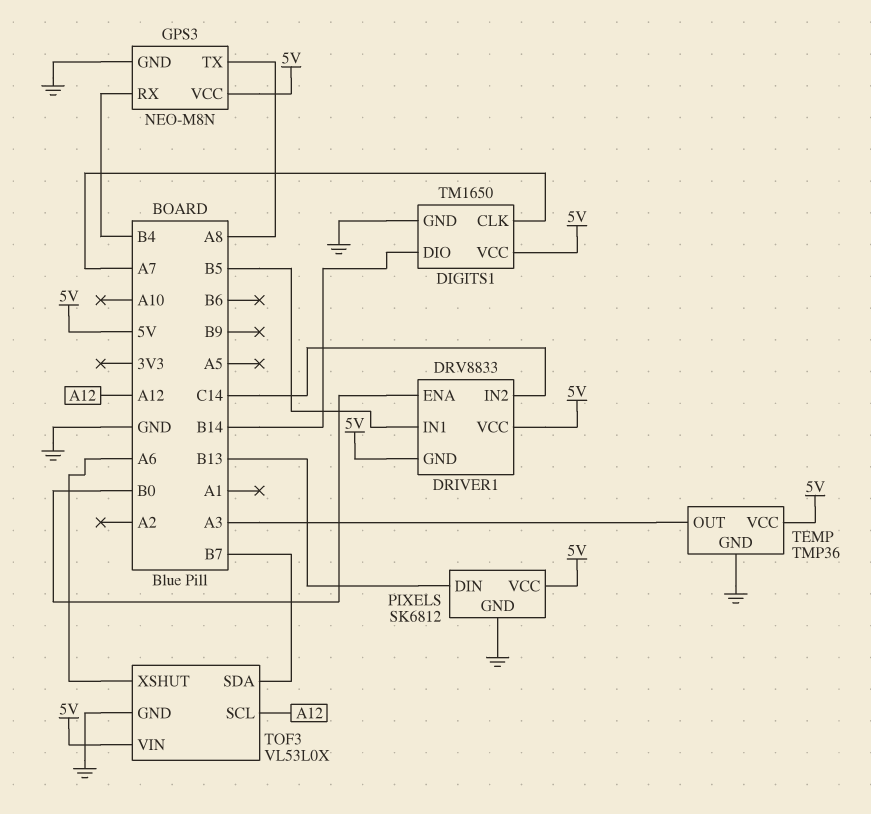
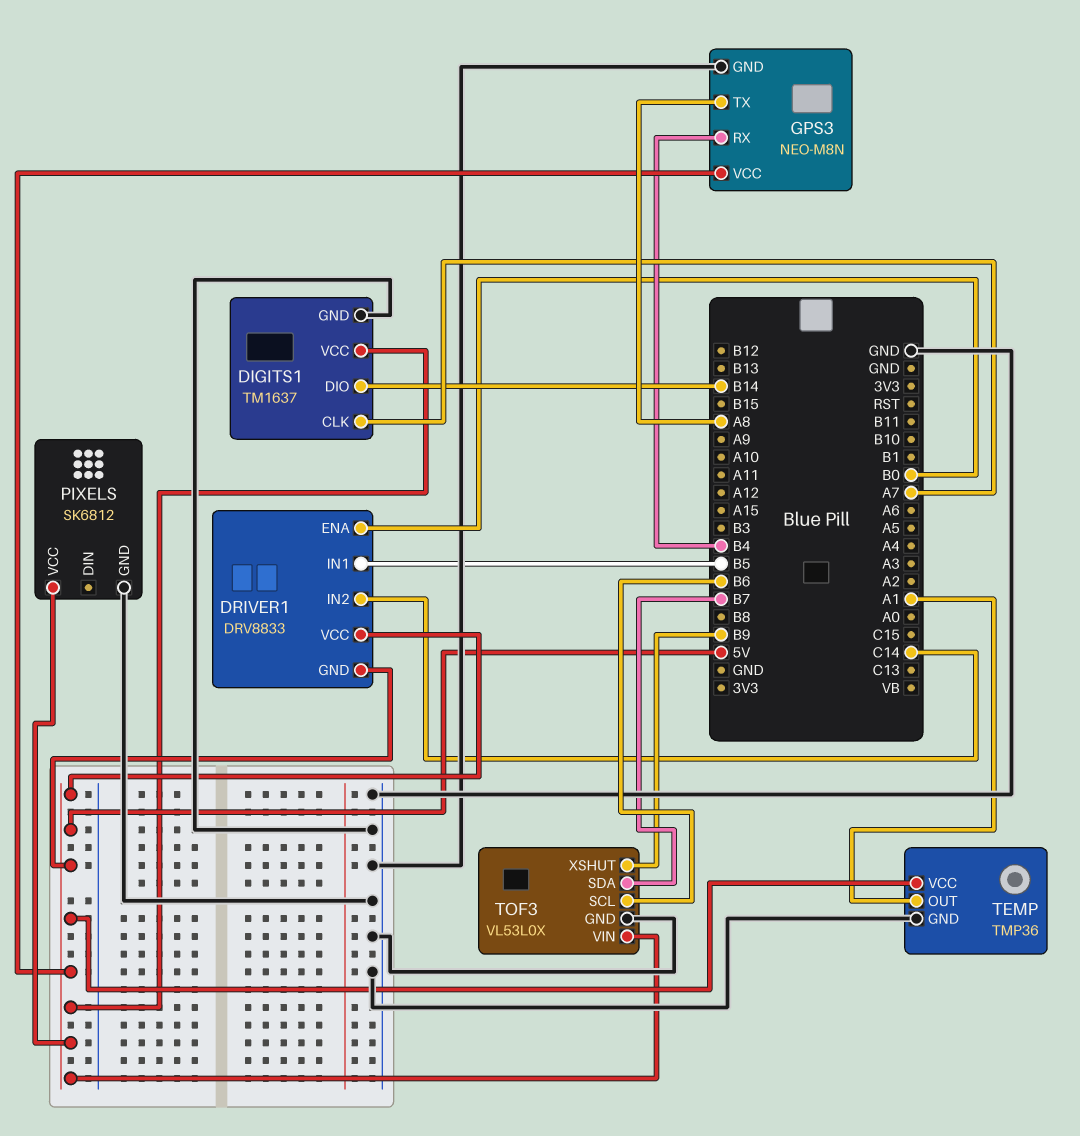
DIGITS1: TM1650 -> TM1637
PIXELS pin DIN: B13 -> none
TEMP pin OUT: A3 -> A1
TOF3 pin SCL: A12 -> B6
TOF3 pin XSHUT: A6 -> B9

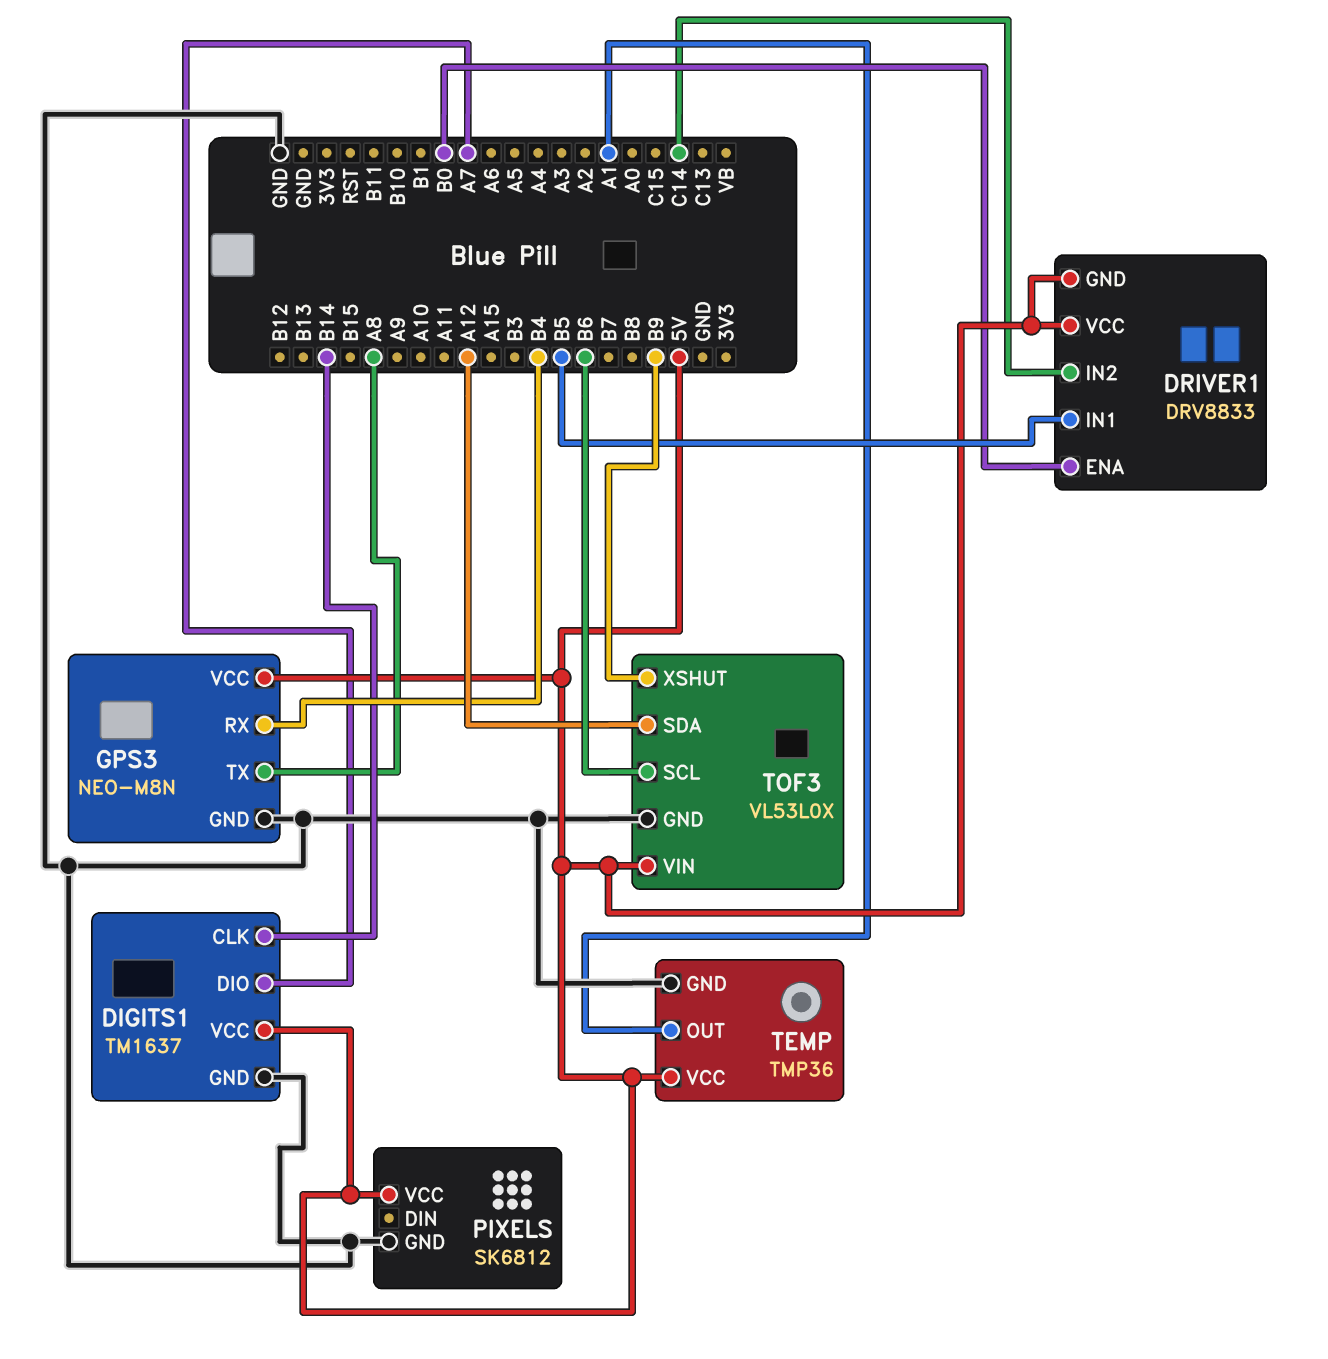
DIGITS1 pin CLK: A7 -> B14
DIGITS1 pin DIO: B14 -> A7
TOF3 pin SDA: B7 -> A12

